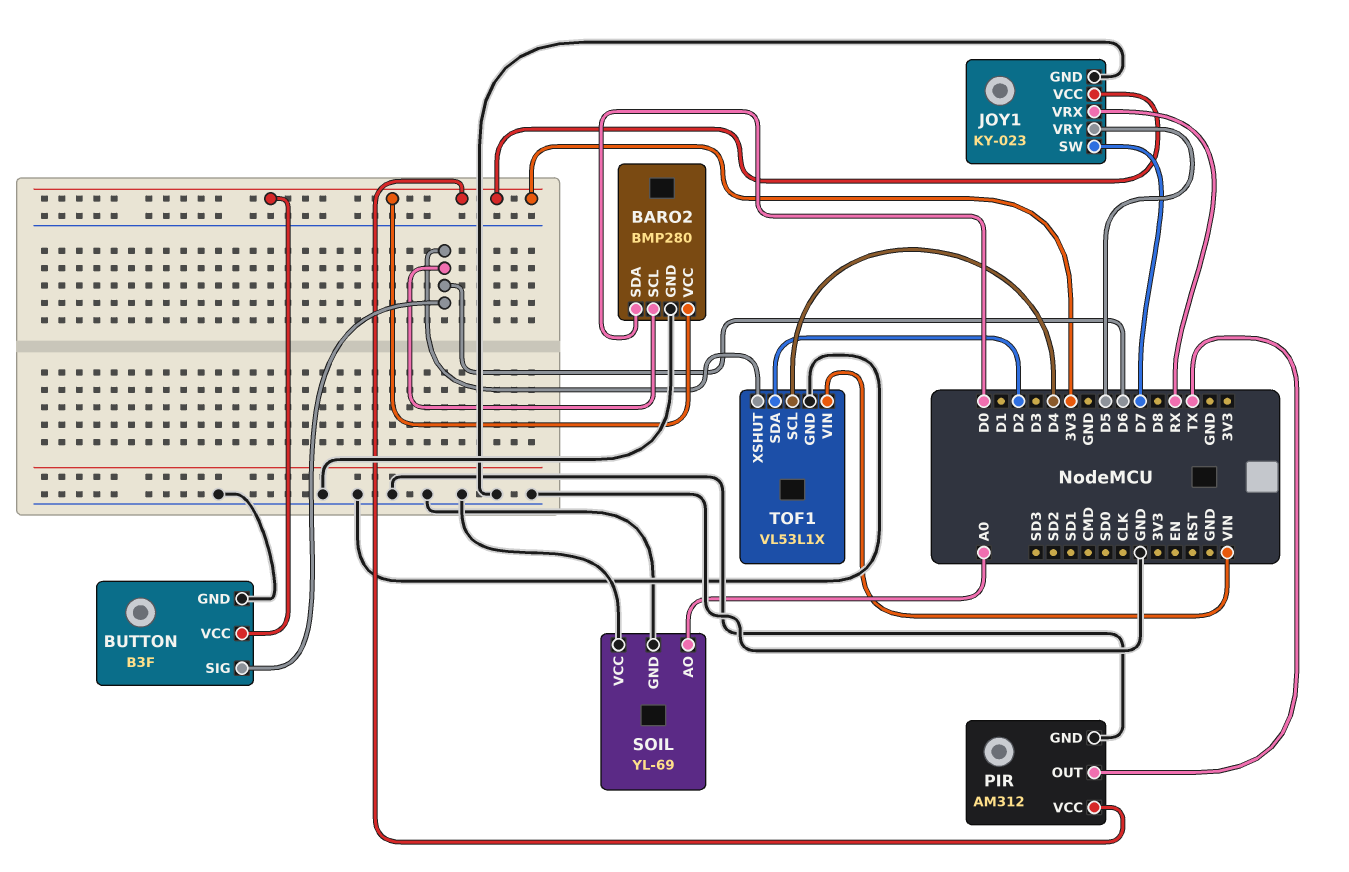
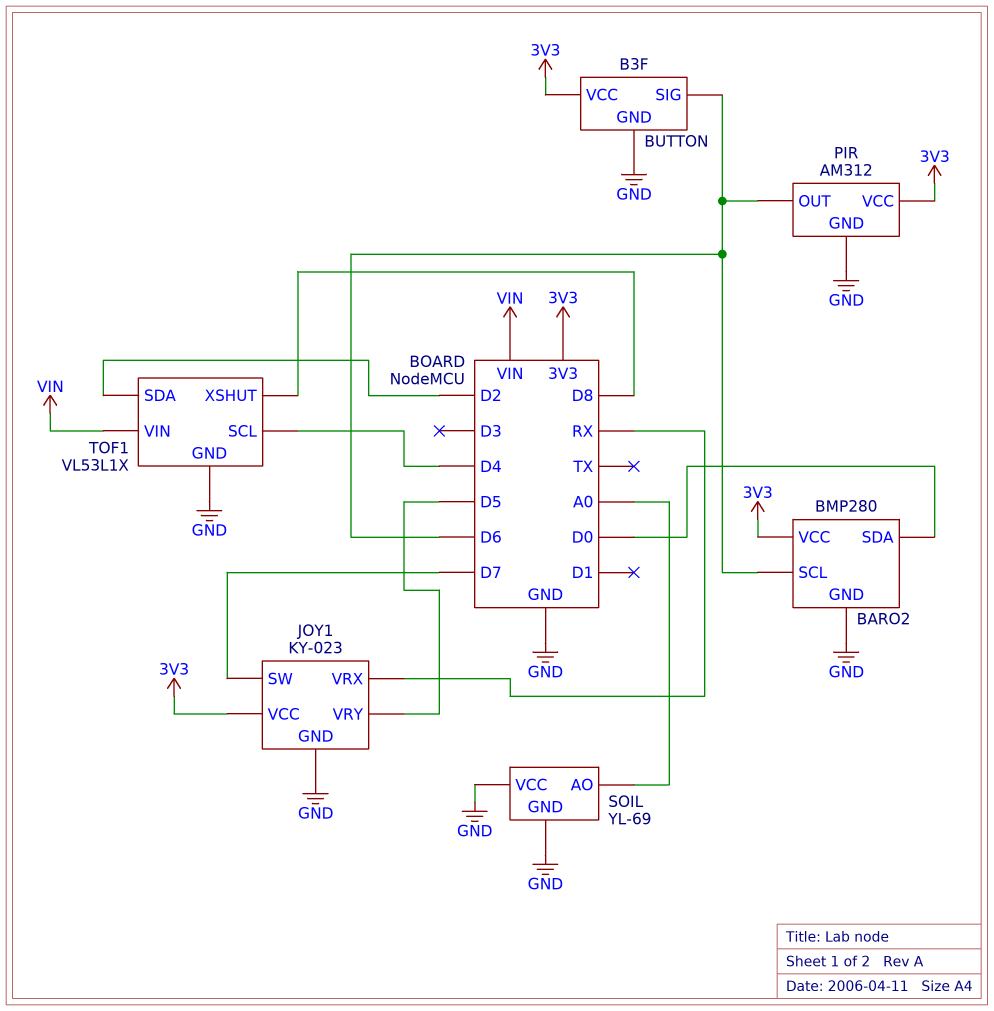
PIR pin OUT: TX -> D6
TOF1 pin XSHUT: D6 -> D8

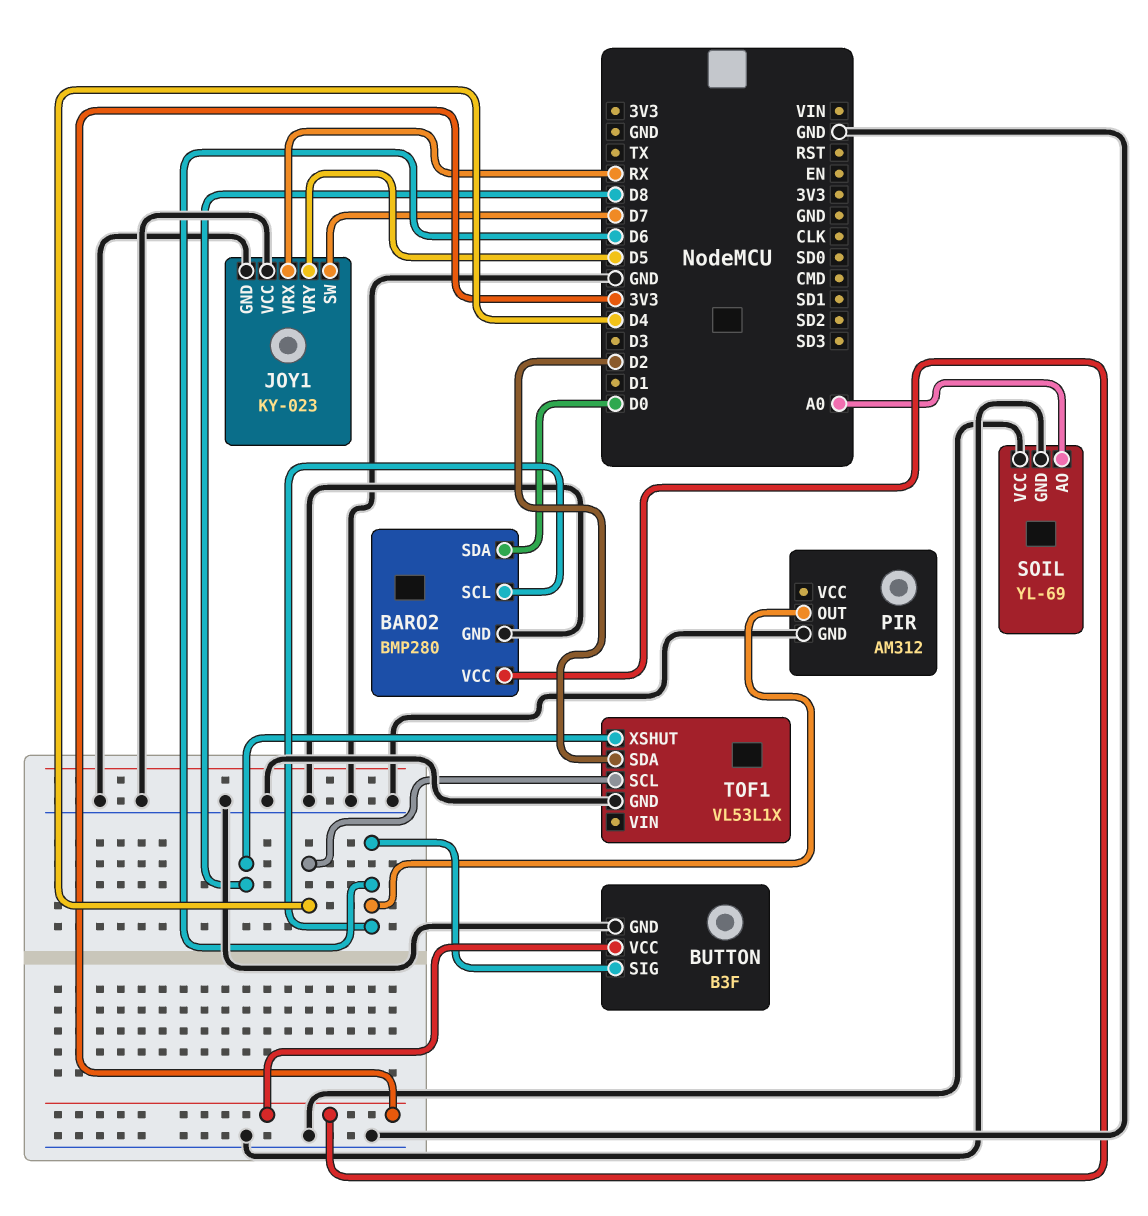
JOY1 pin VCC: 3V3 -> GND
PIR pin VCC: 3V3 -> none
TOF1 pin VIN: VIN -> none

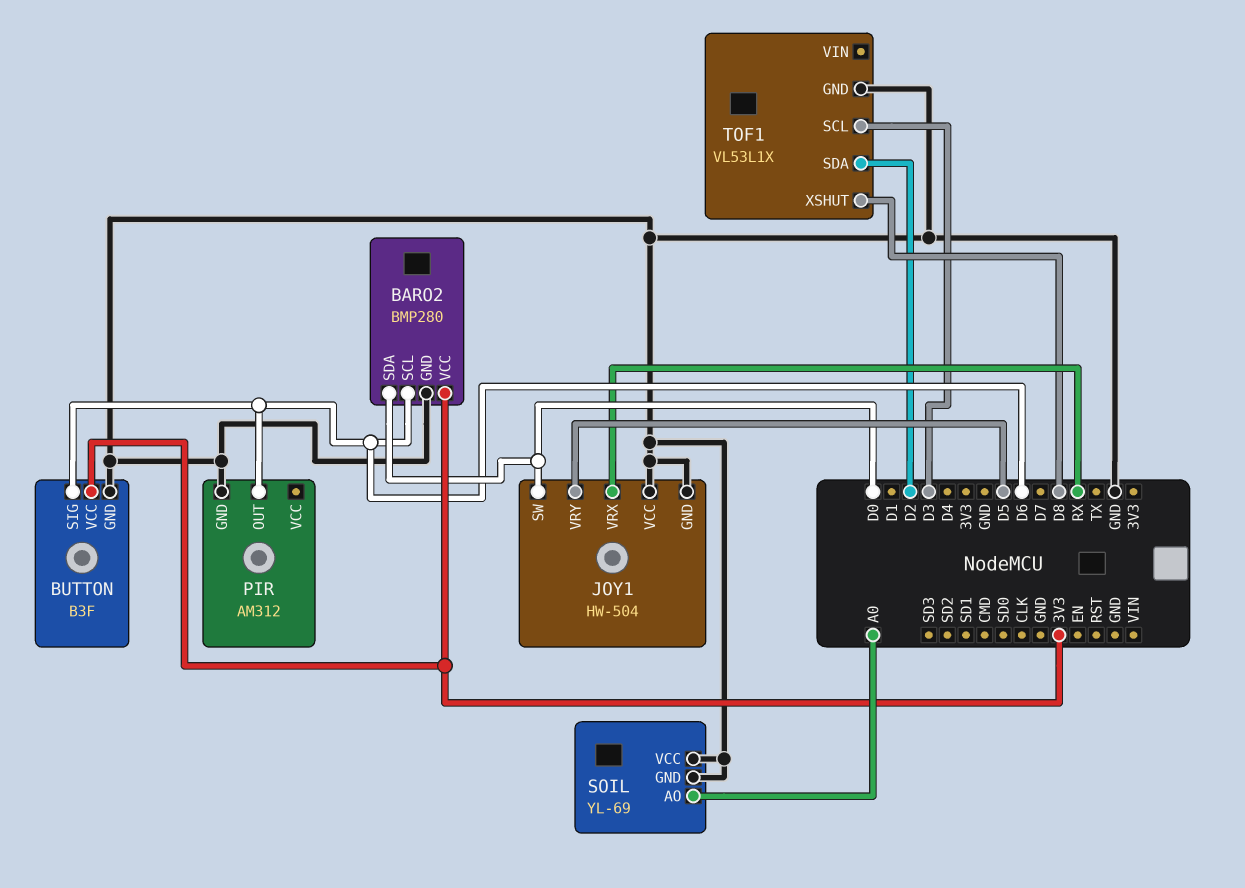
JOY1: KY-023 -> HW-504
JOY1 pin SW: D7 -> D0
TOF1 pin SCL: D4 -> D3

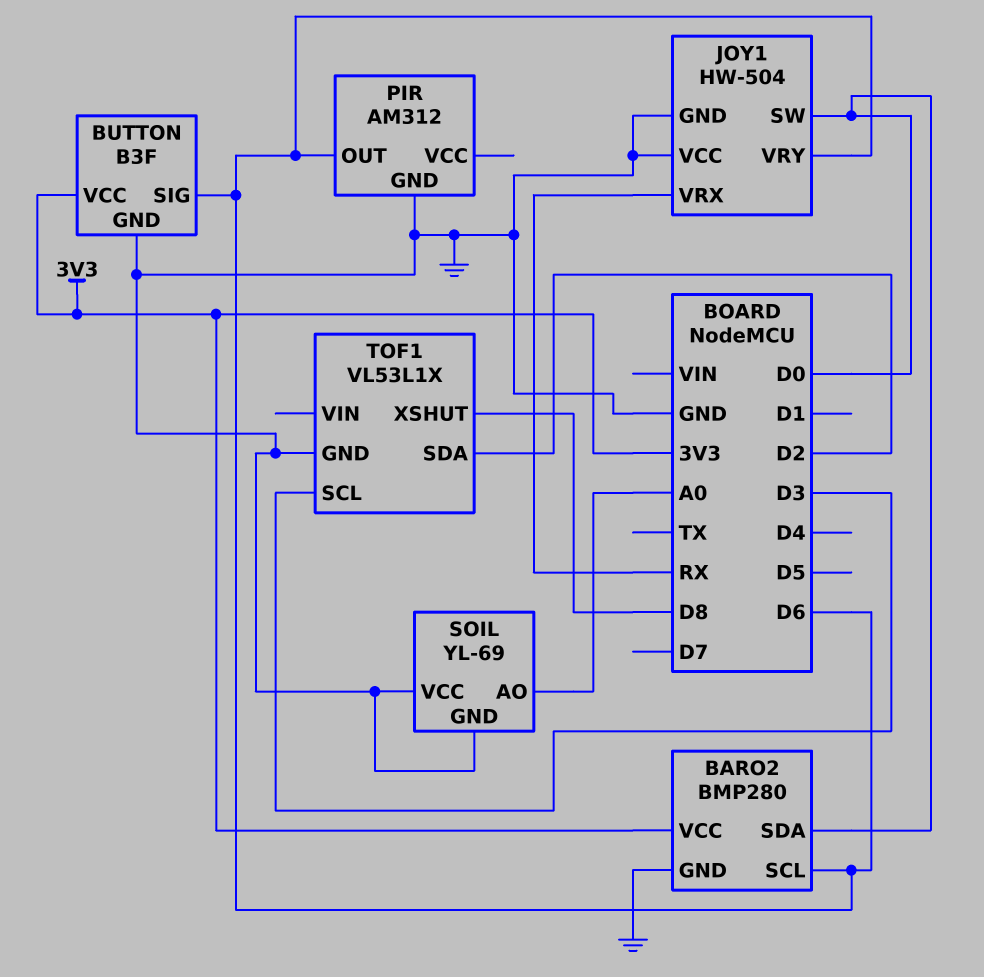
JOY1 pin VRY: D5 -> D6

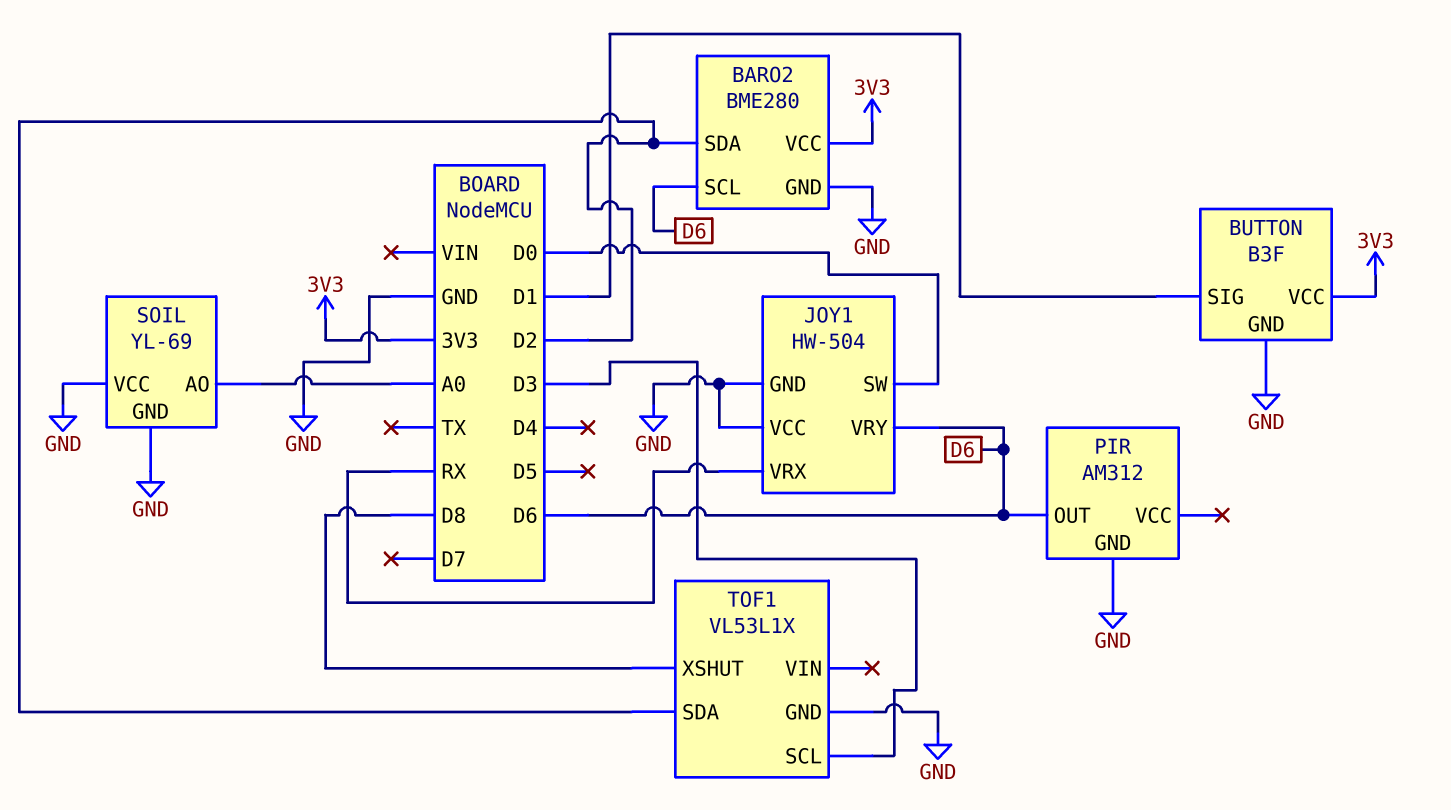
BARO2: BMP280 -> BME280
BARO2 pin SDA: D0 -> D2
BUTTON pin SIG: D6 -> D1

